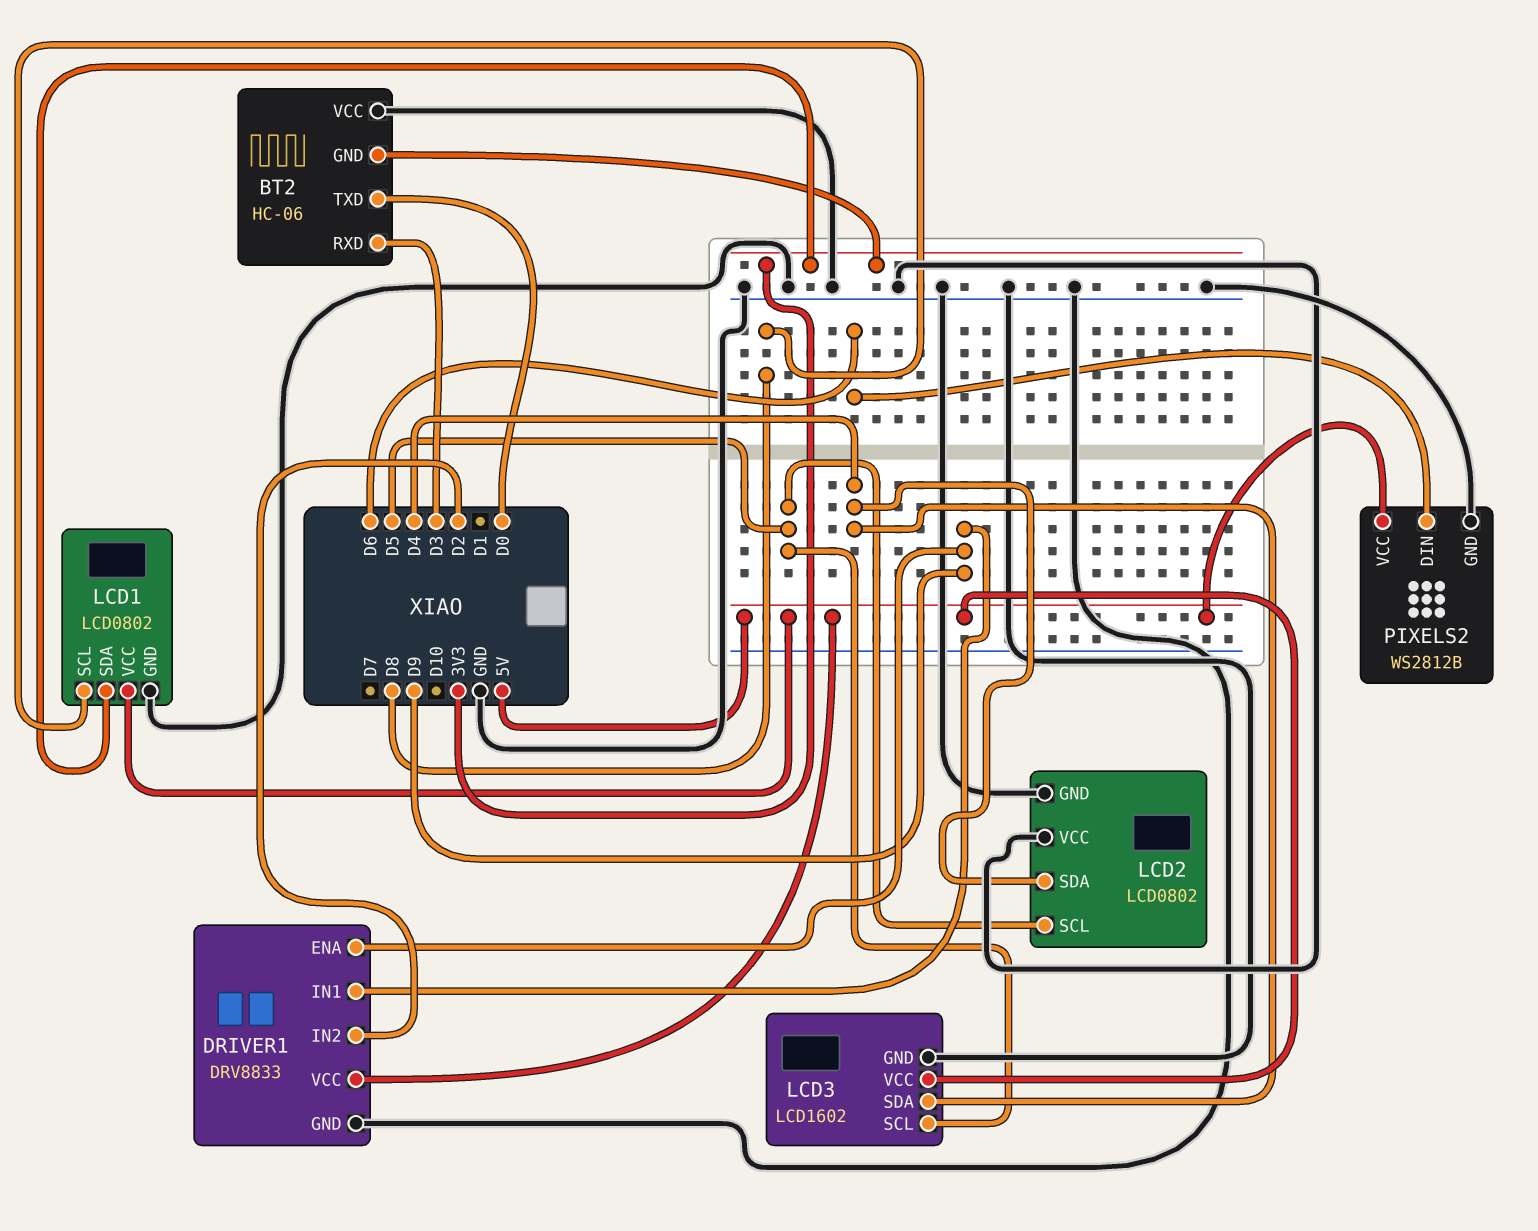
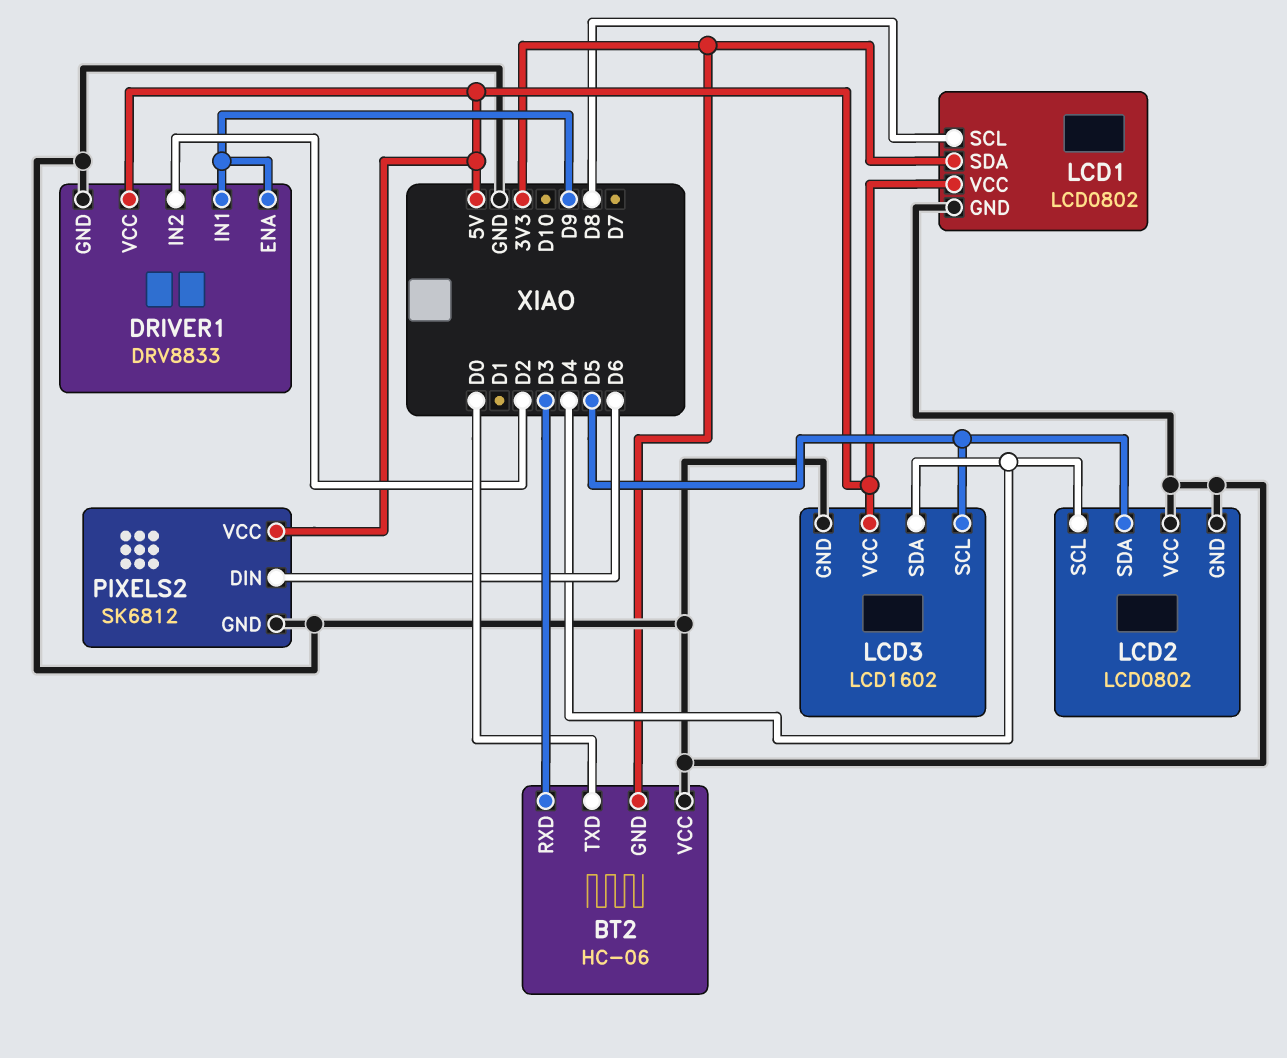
LCD2 pin SCL: D5 -> D4
LCD2 pin SDA: D4 -> D5
PIXELS2: WS2812B -> SK6812

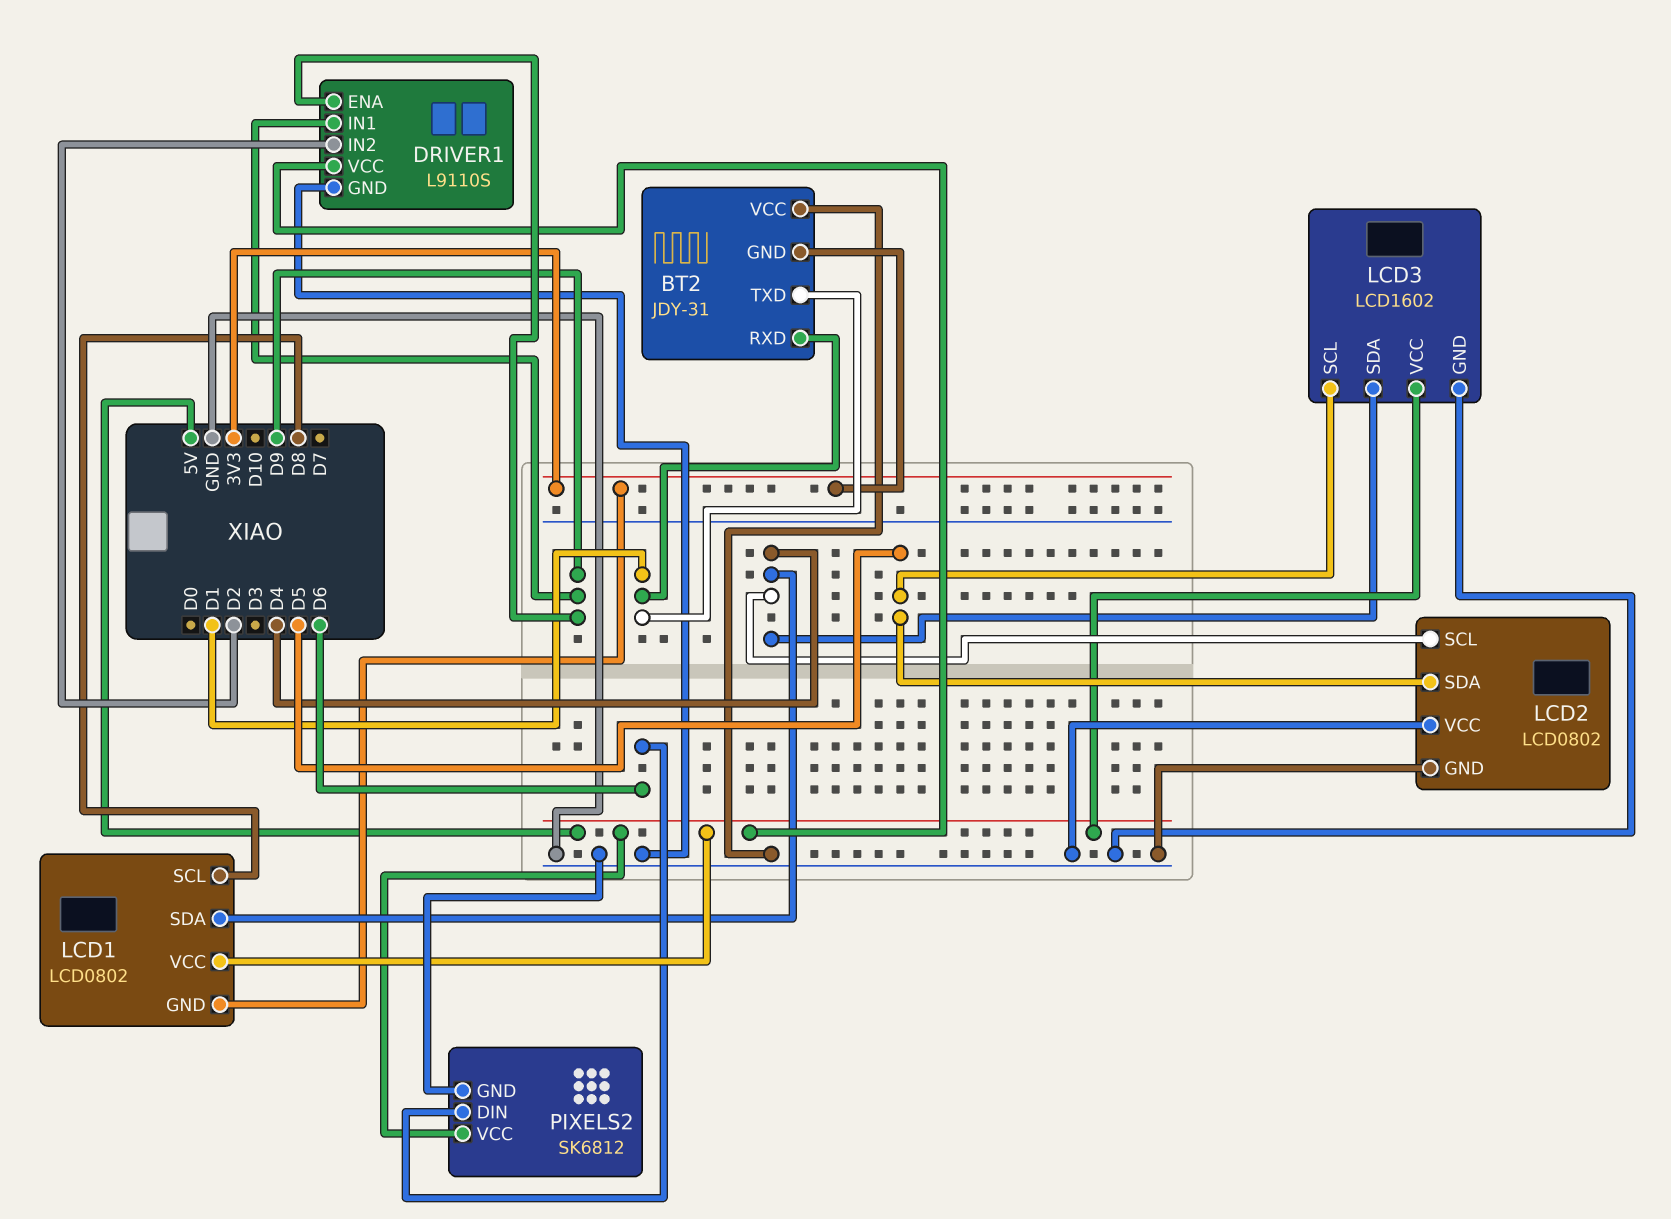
BT2: HC-06 -> JDY-31
BT2 pin RXD: D3 -> D1
BT2 pin TXD: D0 -> D1
DRIVER1: DRV8833 -> L9110S
LCD1 pin GND: GND -> 3V3
LCD1 pin SDA: 3V3 -> D4

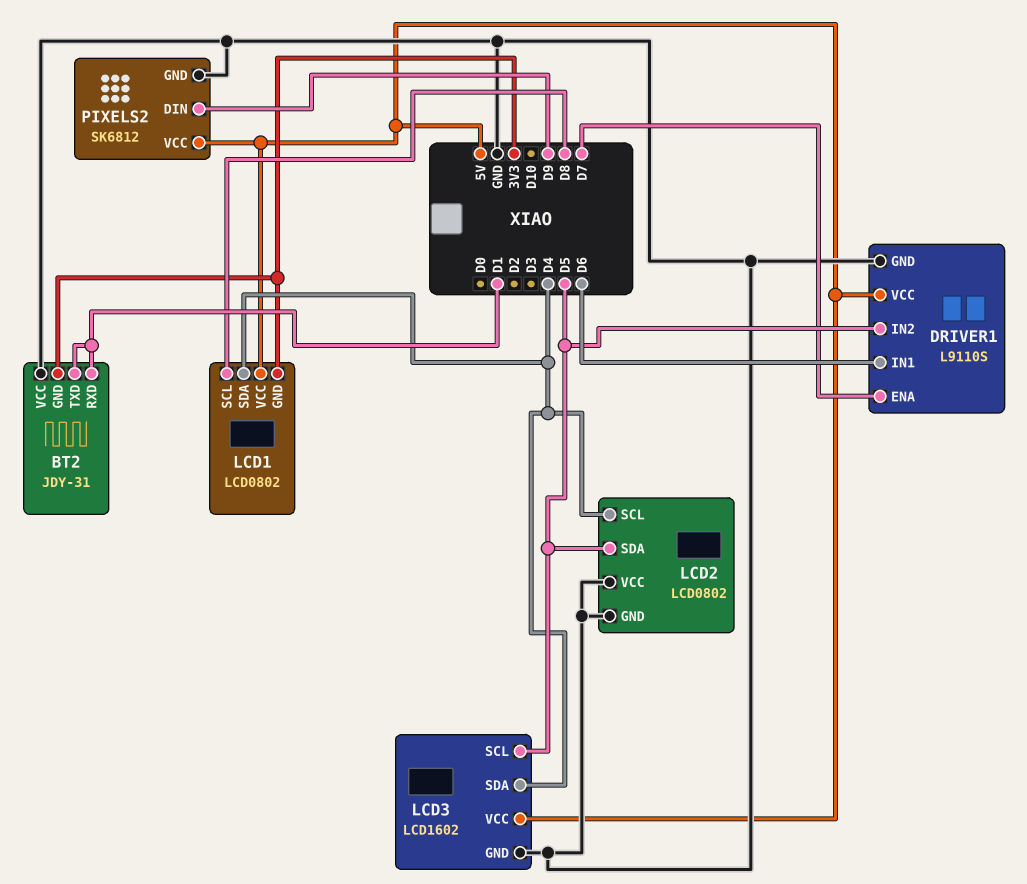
DRIVER1 pin ENA: D9 -> D7
DRIVER1 pin IN1: D9 -> D6
DRIVER1 pin IN2: D2 -> D5
PIXELS2 pin DIN: D6 -> D9

